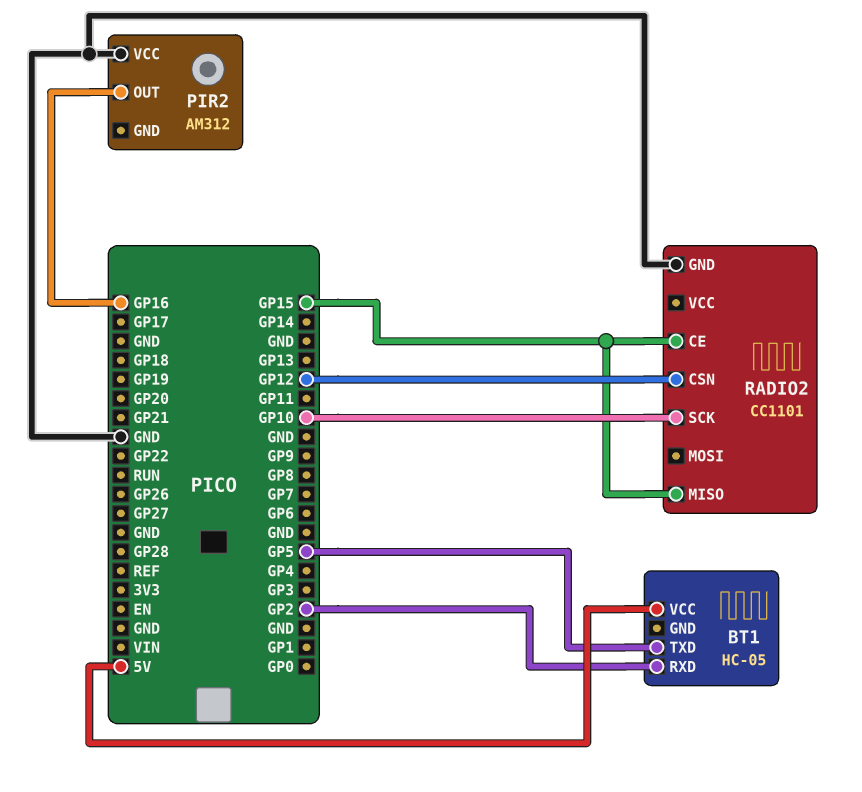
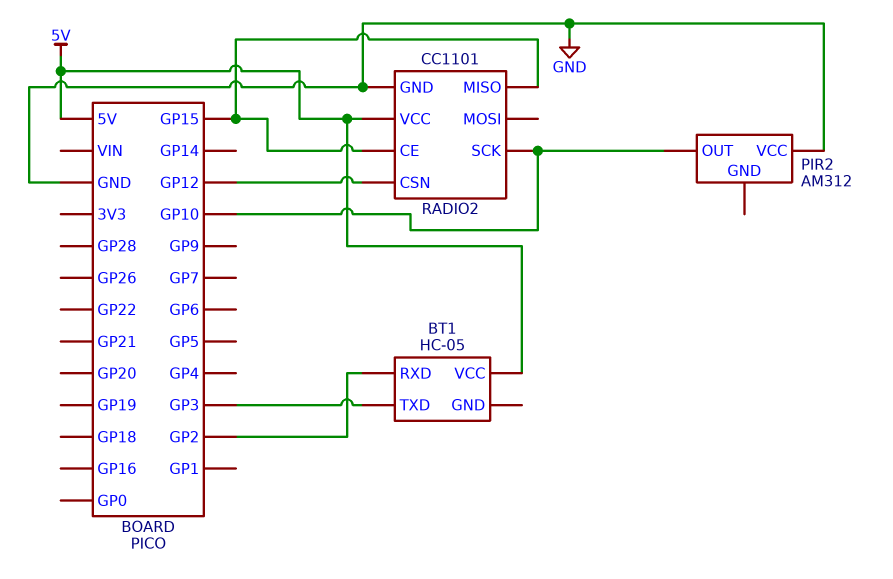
BT1 pin TXD: GP5 -> GP3
PIR2 pin OUT: GP16 -> GP10
RADIO2 pin VCC: none -> 5V

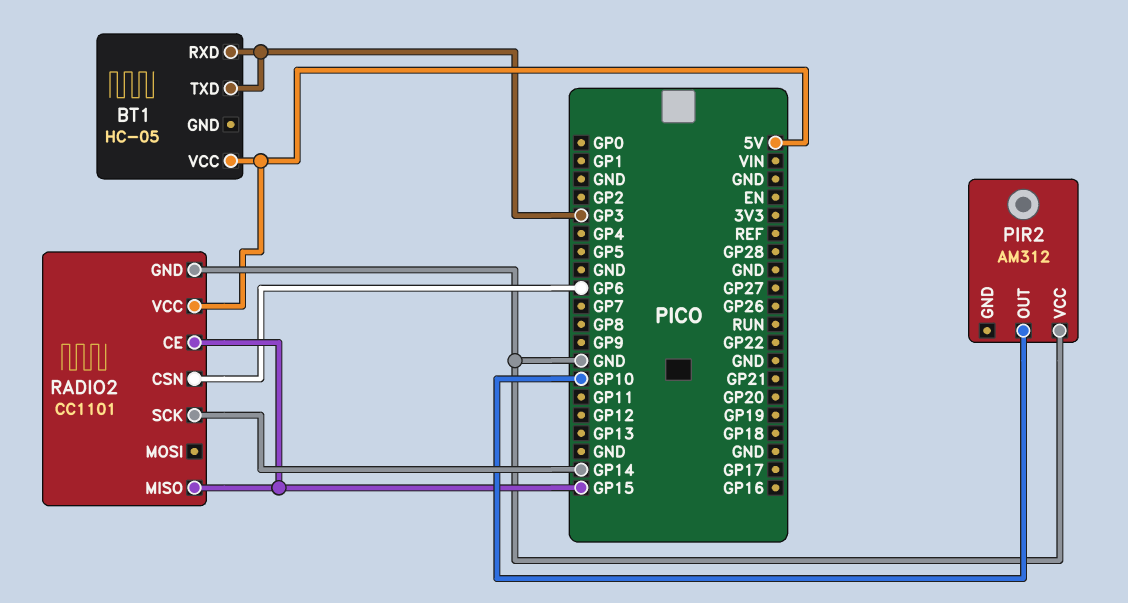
BT1 pin RXD: GP2 -> GP3
RADIO2 pin CSN: GP12 -> GP6
RADIO2 pin SCK: GP10 -> GP14

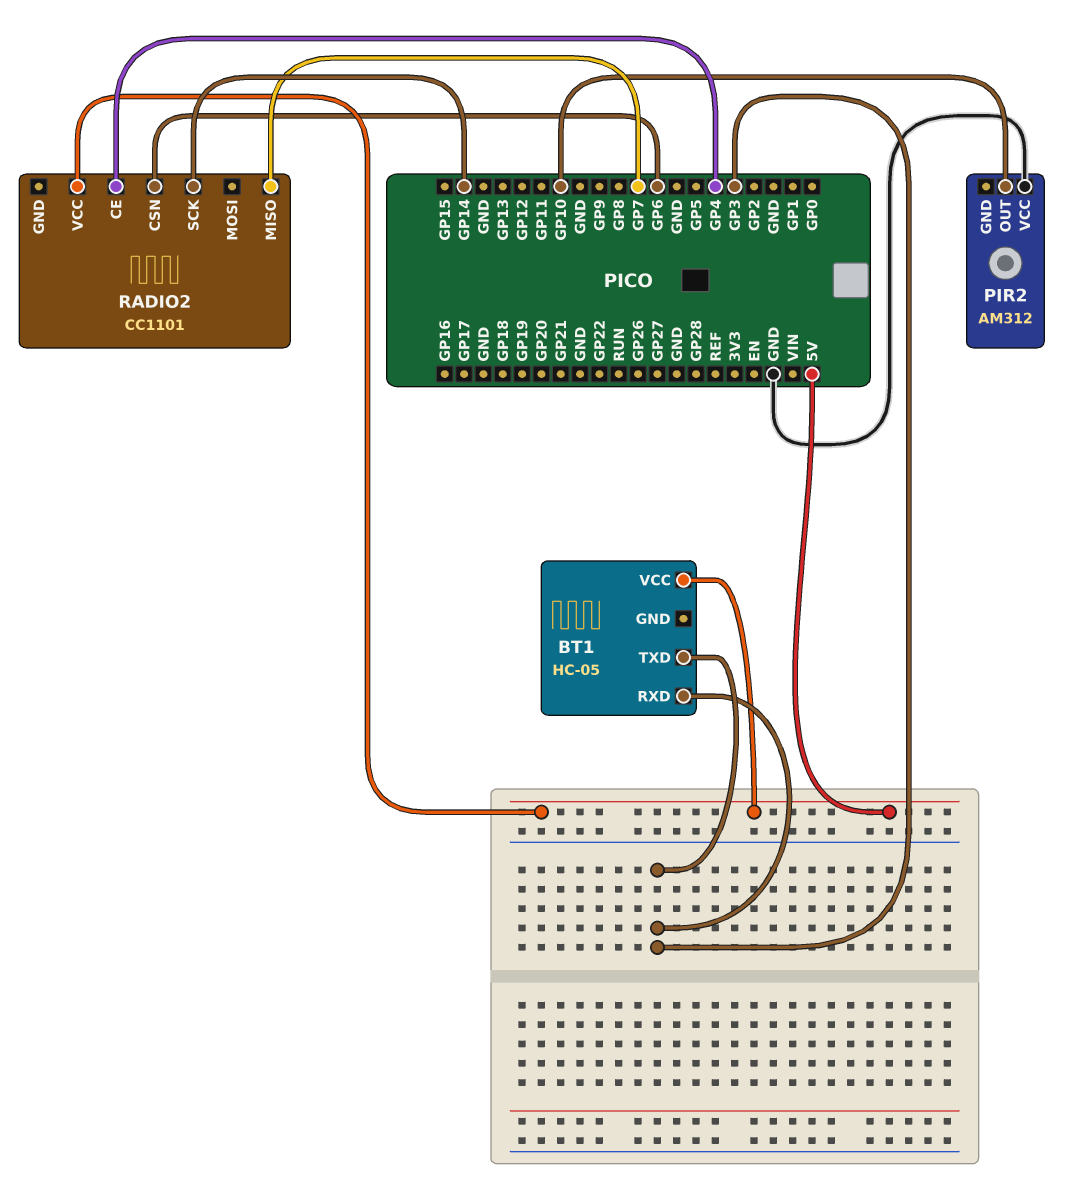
RADIO2 pin CE: GP15 -> GP4
RADIO2 pin GND: GND -> none
RADIO2 pin MISO: GP15 -> GP7

